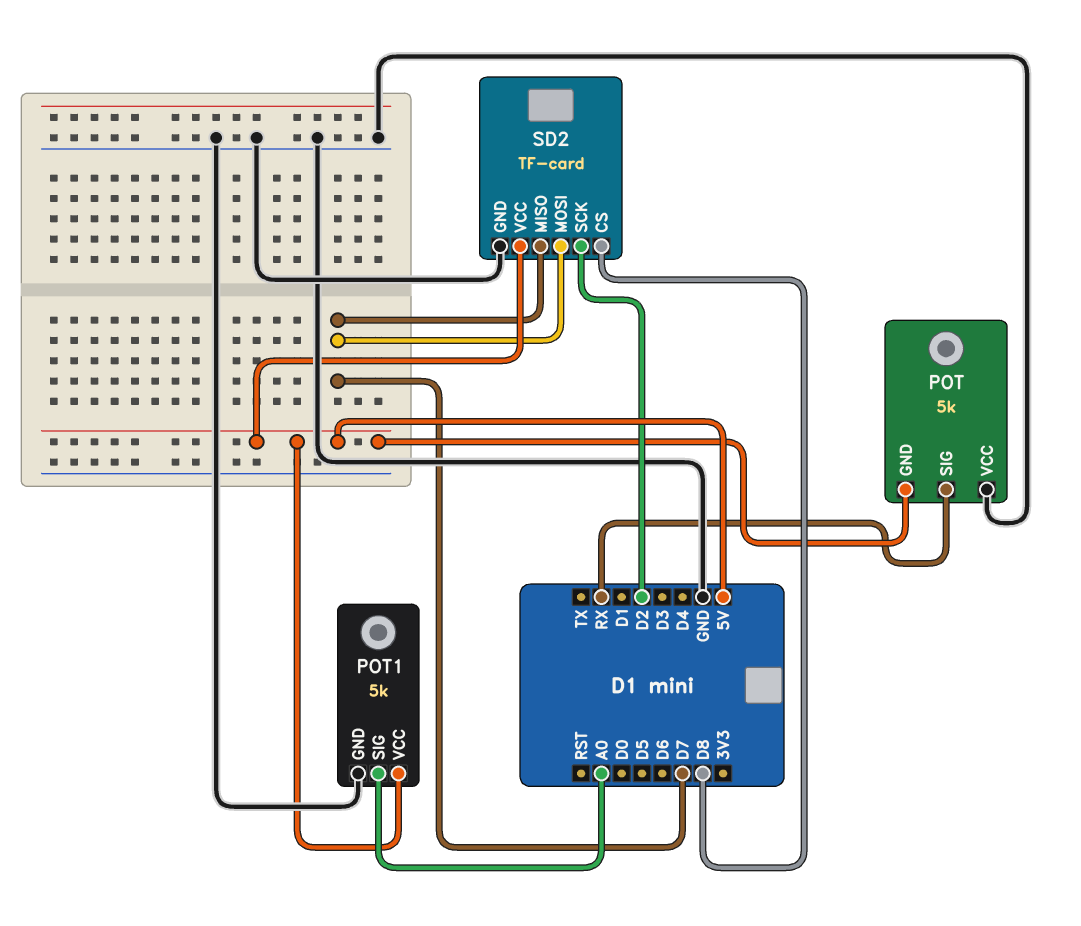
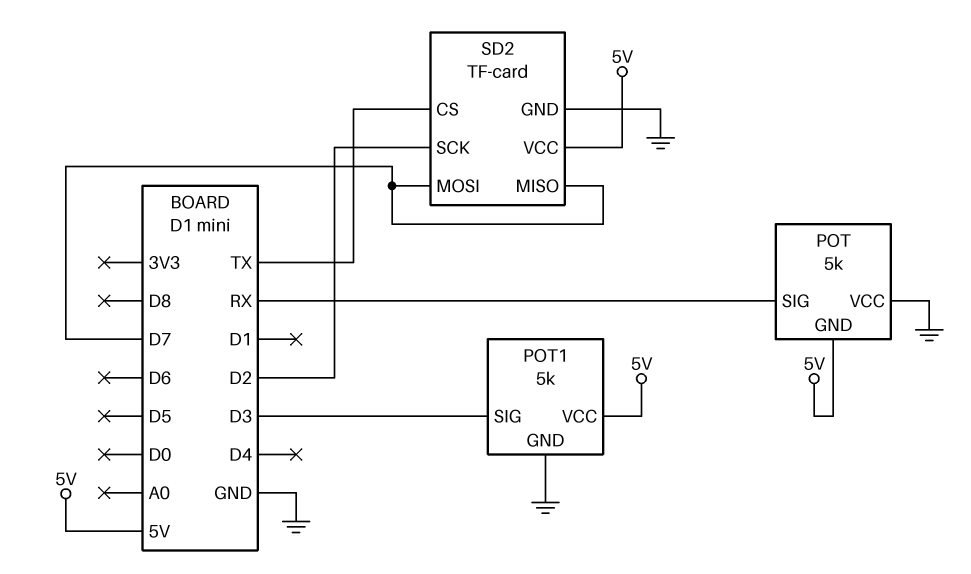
POT1 pin SIG: A0 -> D3
SD2 pin CS: D8 -> TX

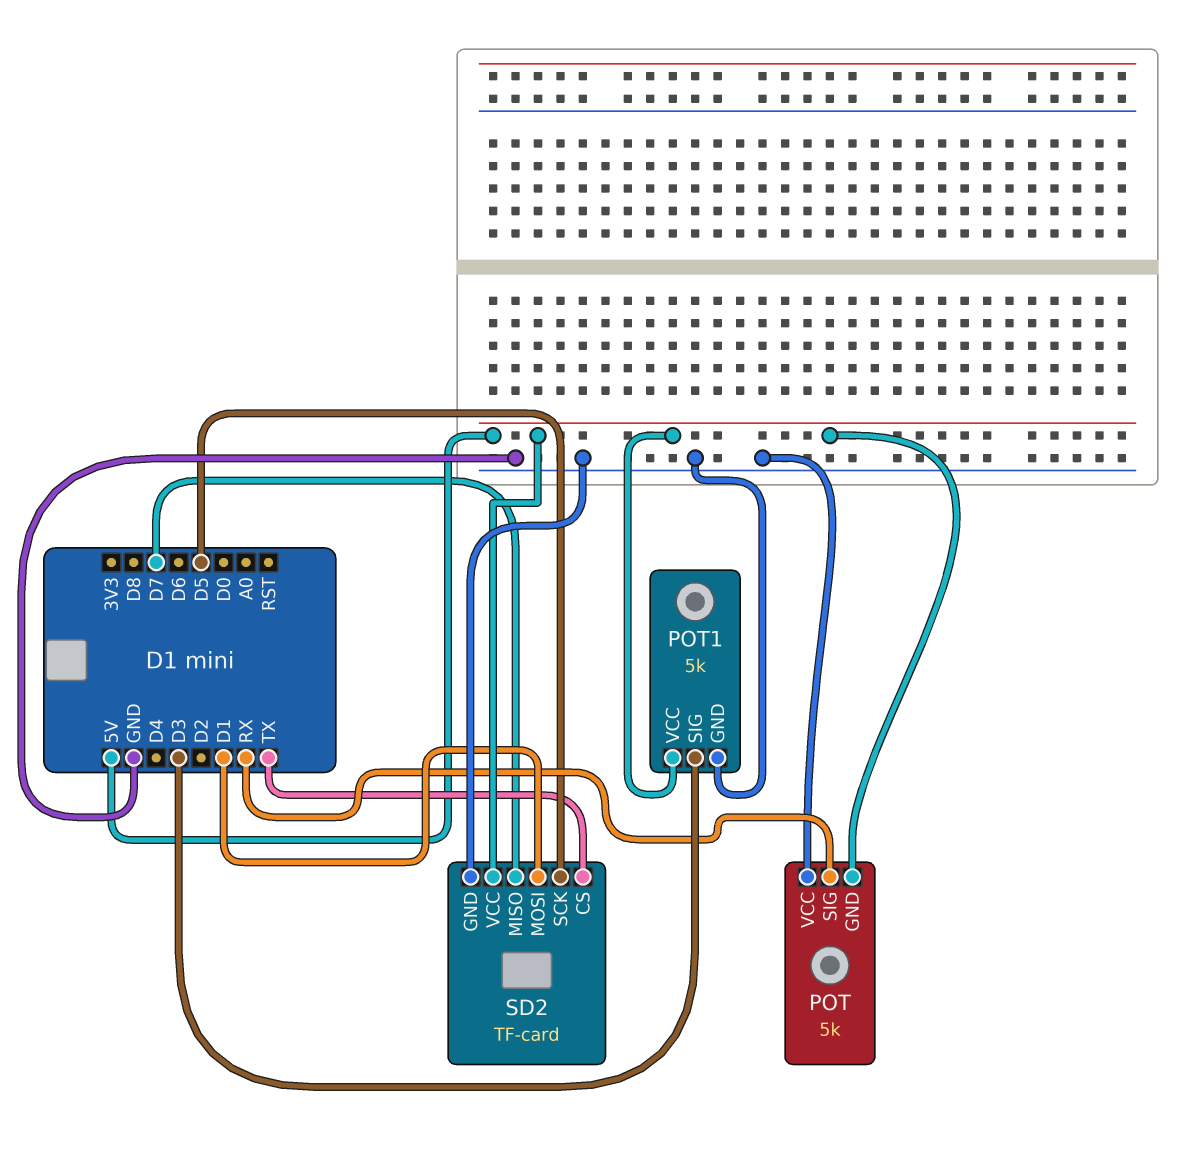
SD2 pin MOSI: D7 -> D1
SD2 pin SCK: D2 -> D5

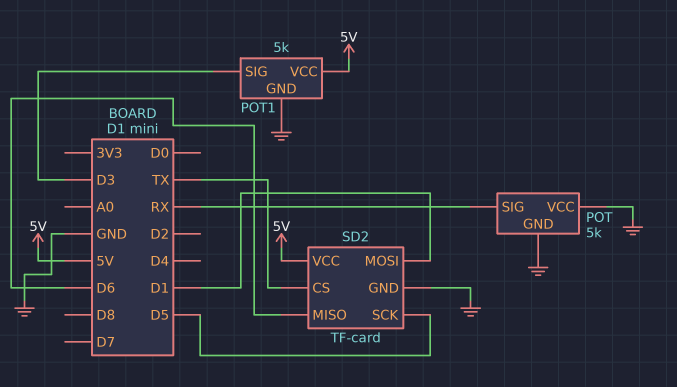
POT pin GND: 5V -> GND
SD2 pin MISO: D7 -> D6

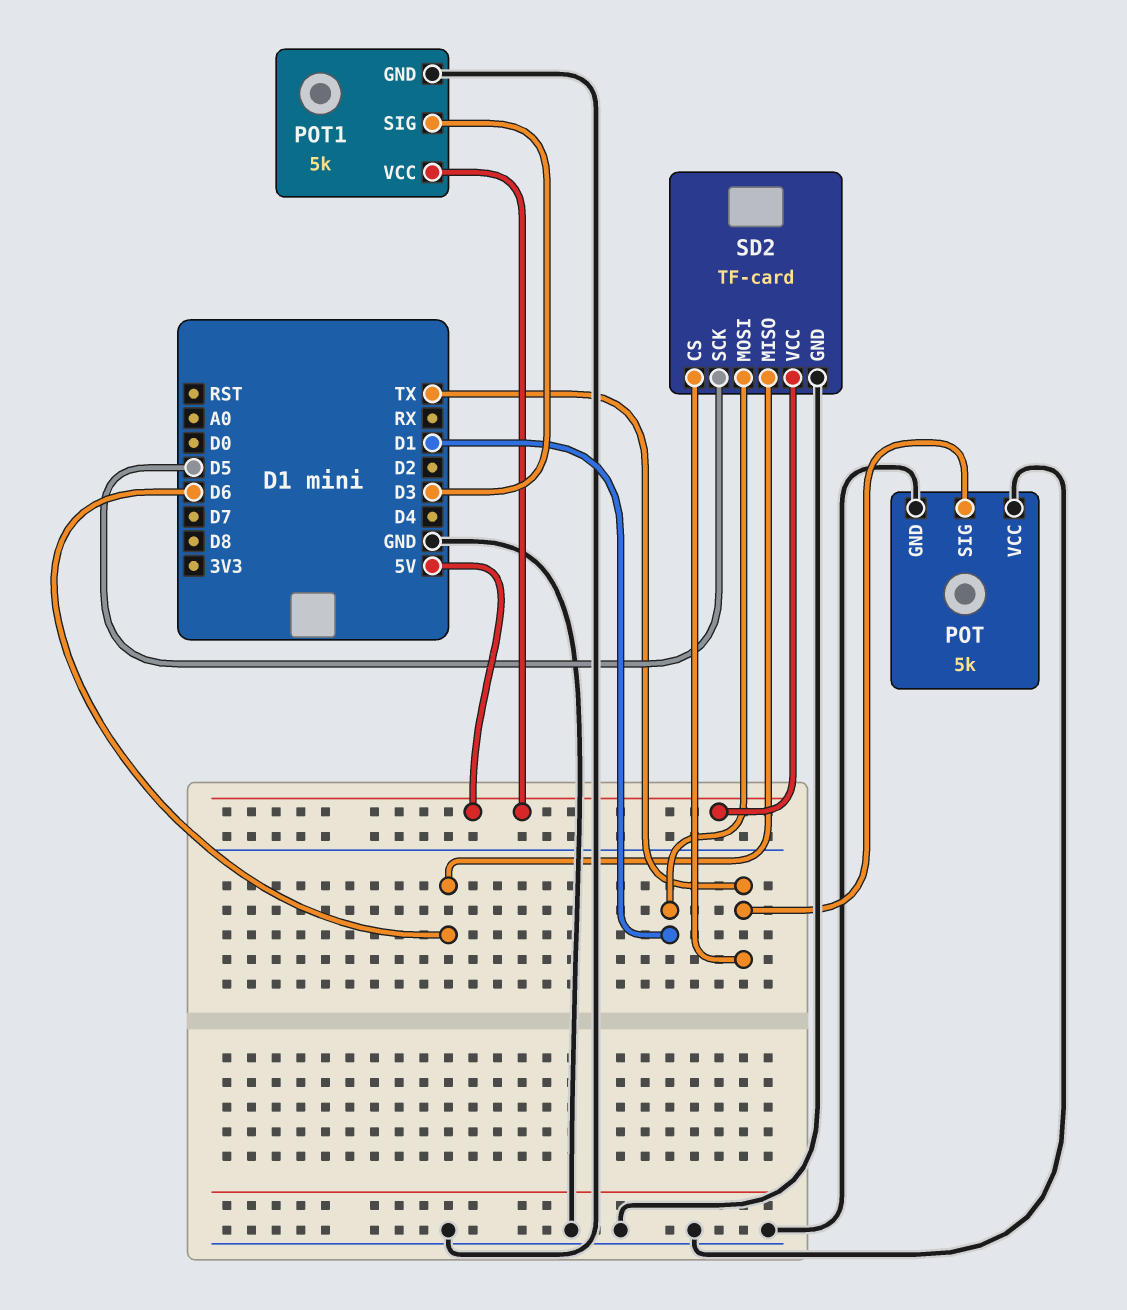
POT pin SIG: RX -> TX

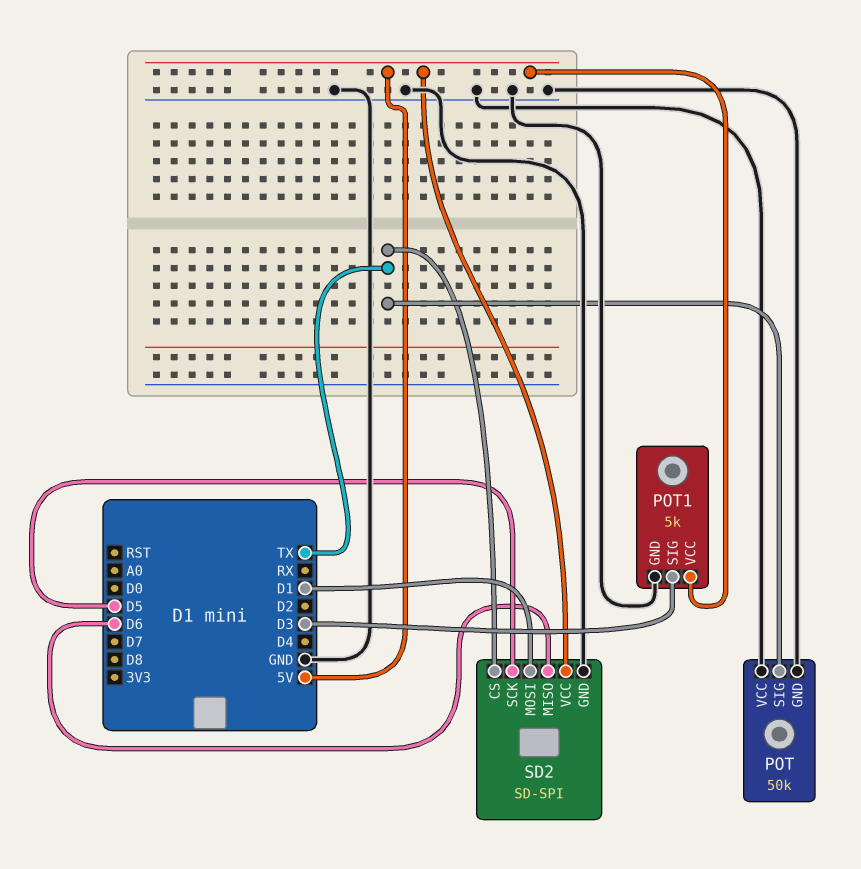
POT: 5k -> 50k
SD2: TF-card -> SD-SPI

